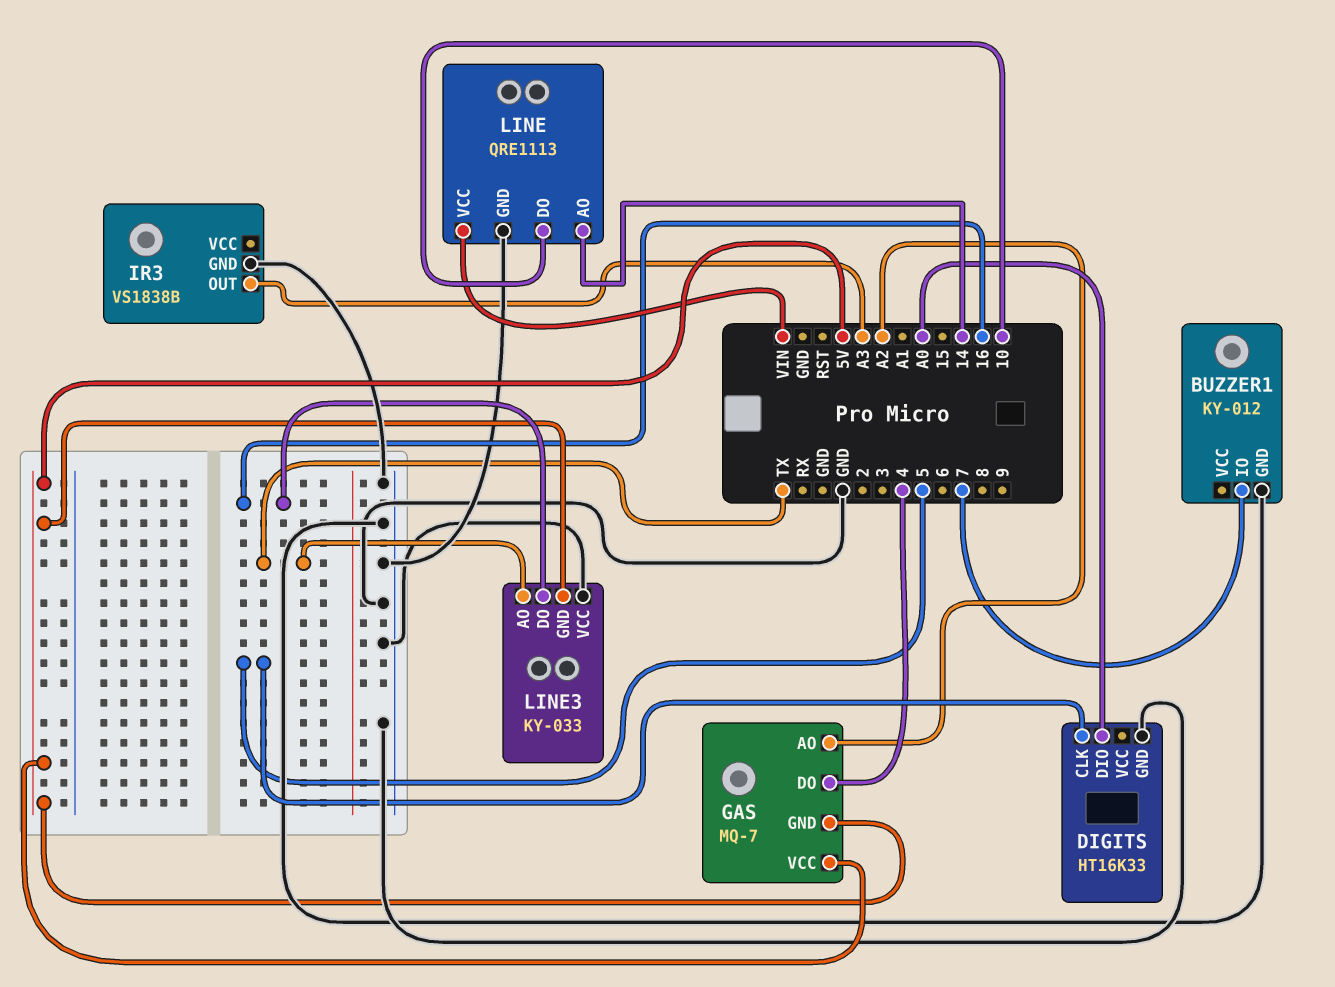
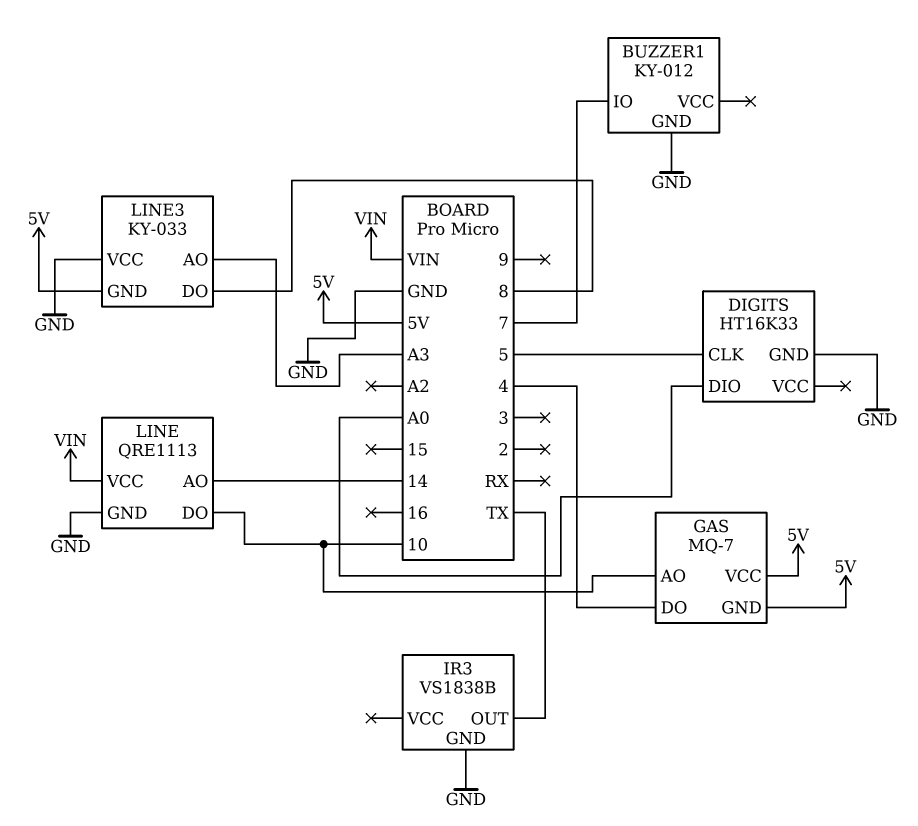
GAS pin AO: A2 -> 10
IR3 pin OUT: A3 -> TX
LINE3 pin AO: TX -> A3
LINE3 pin DO: 16 -> 8

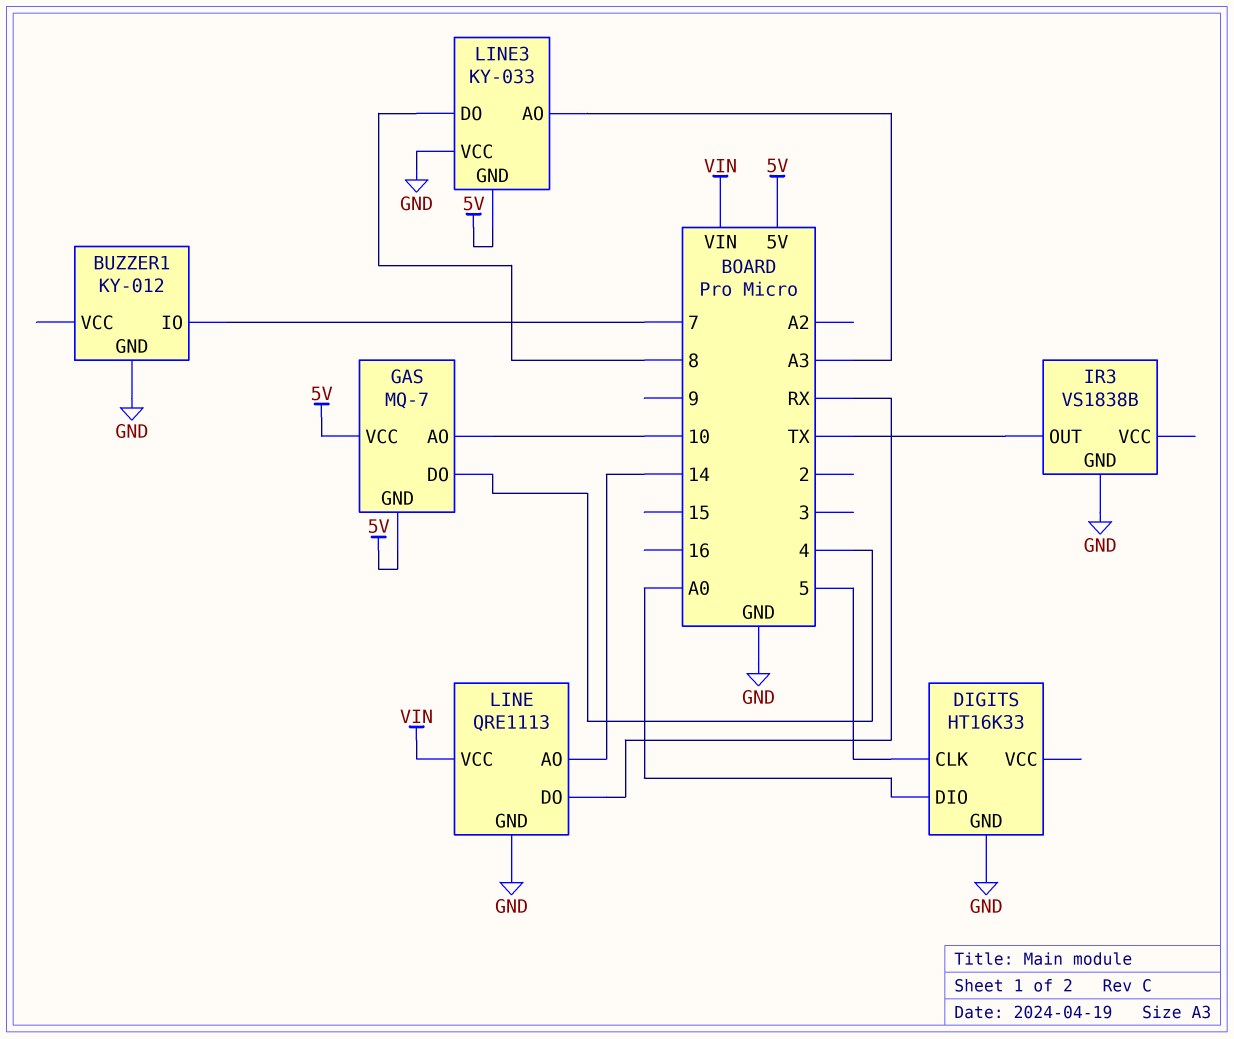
LINE pin DO: 10 -> RX

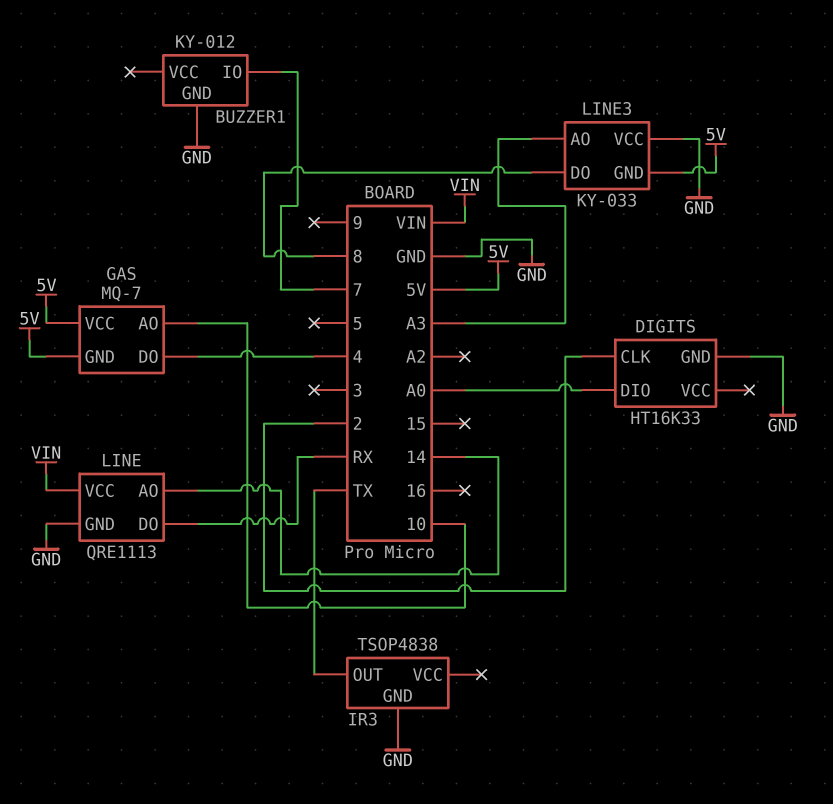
DIGITS pin CLK: 5 -> 2
IR3: VS1838B -> TSOP4838

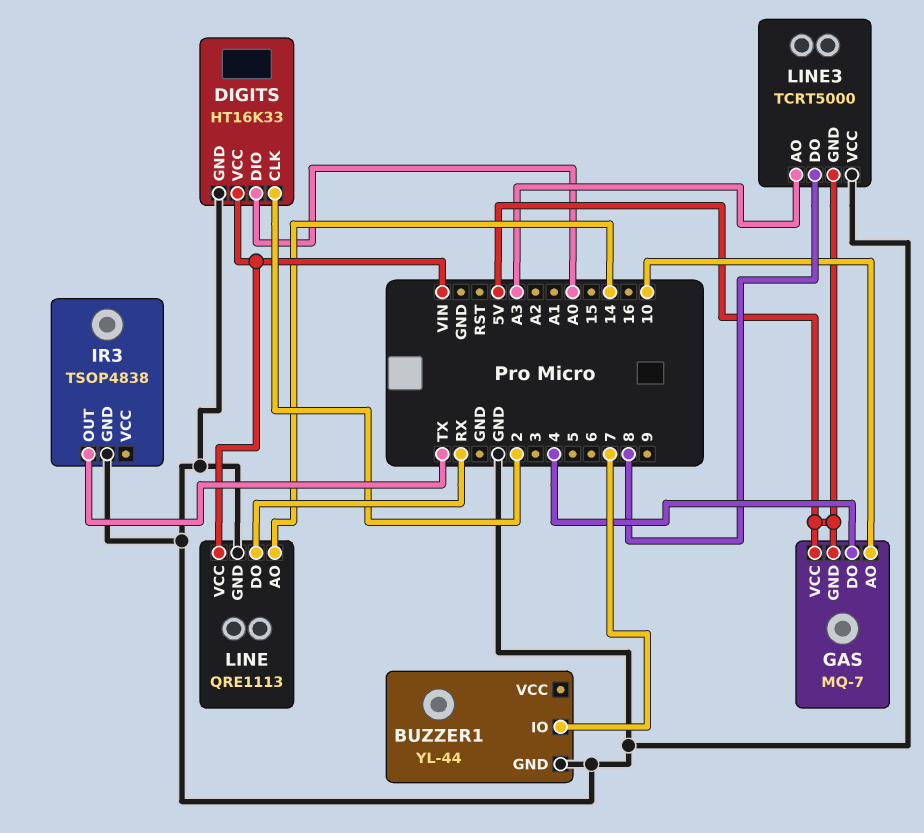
BUZZER1: KY-012 -> YL-44
DIGITS pin VCC: none -> VIN
LINE3: KY-033 -> TCRT5000

